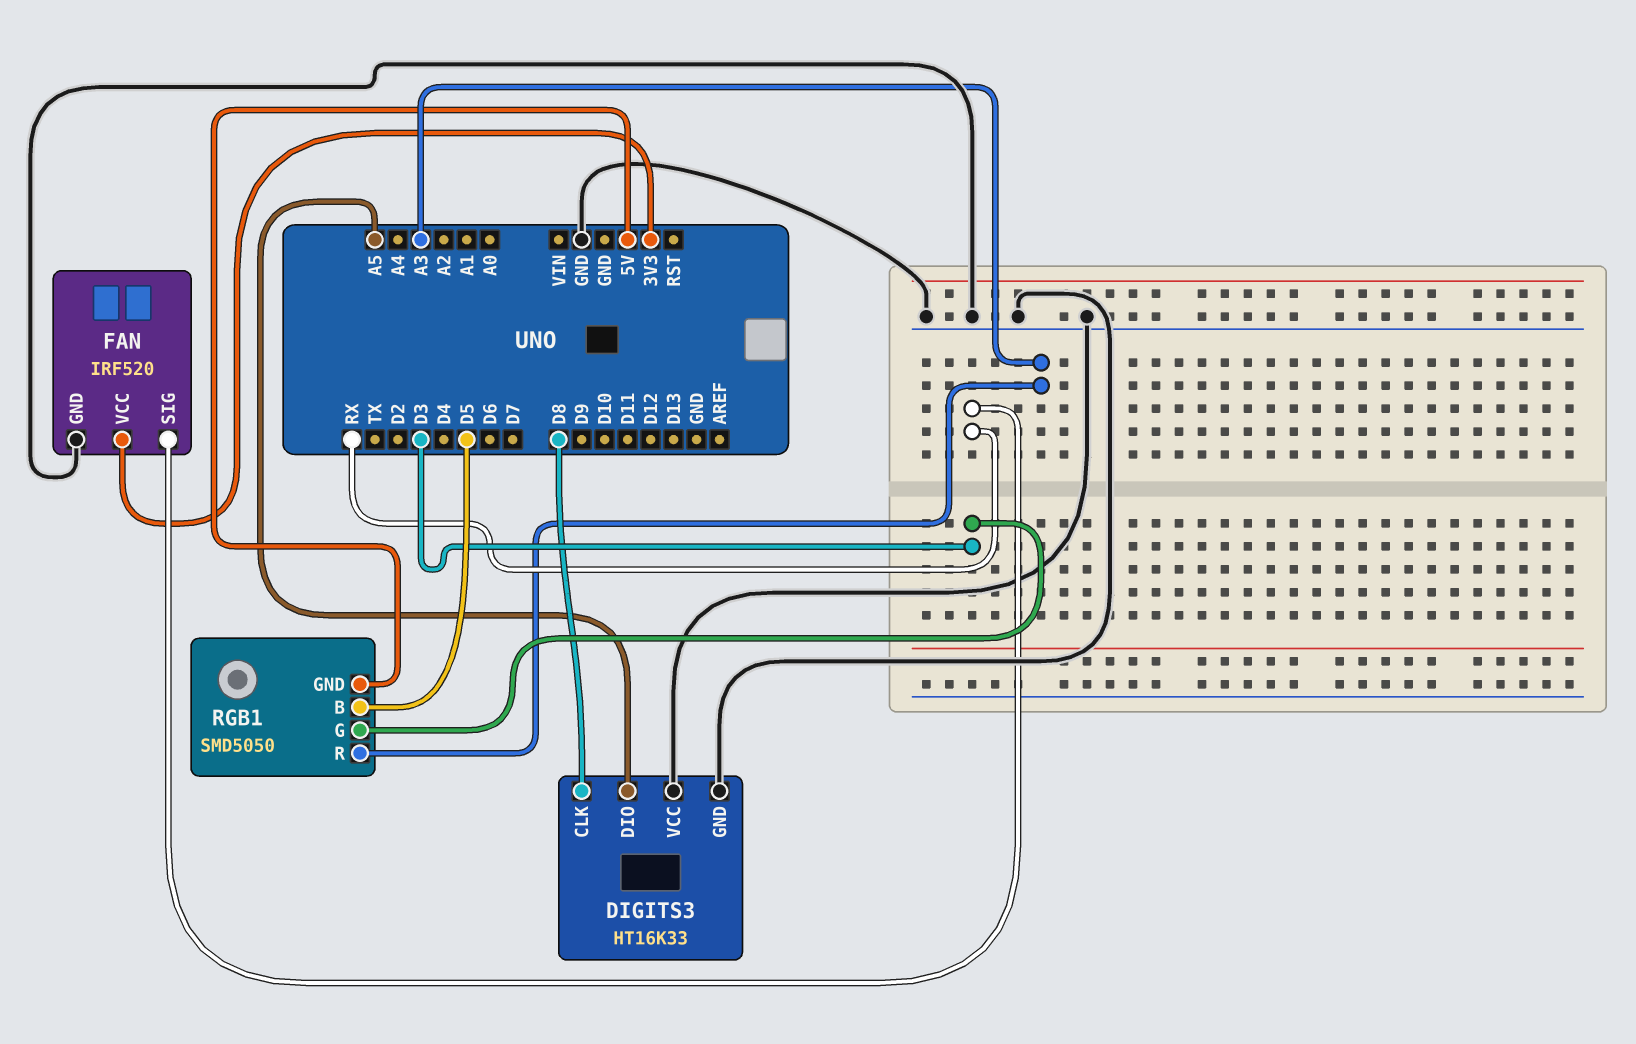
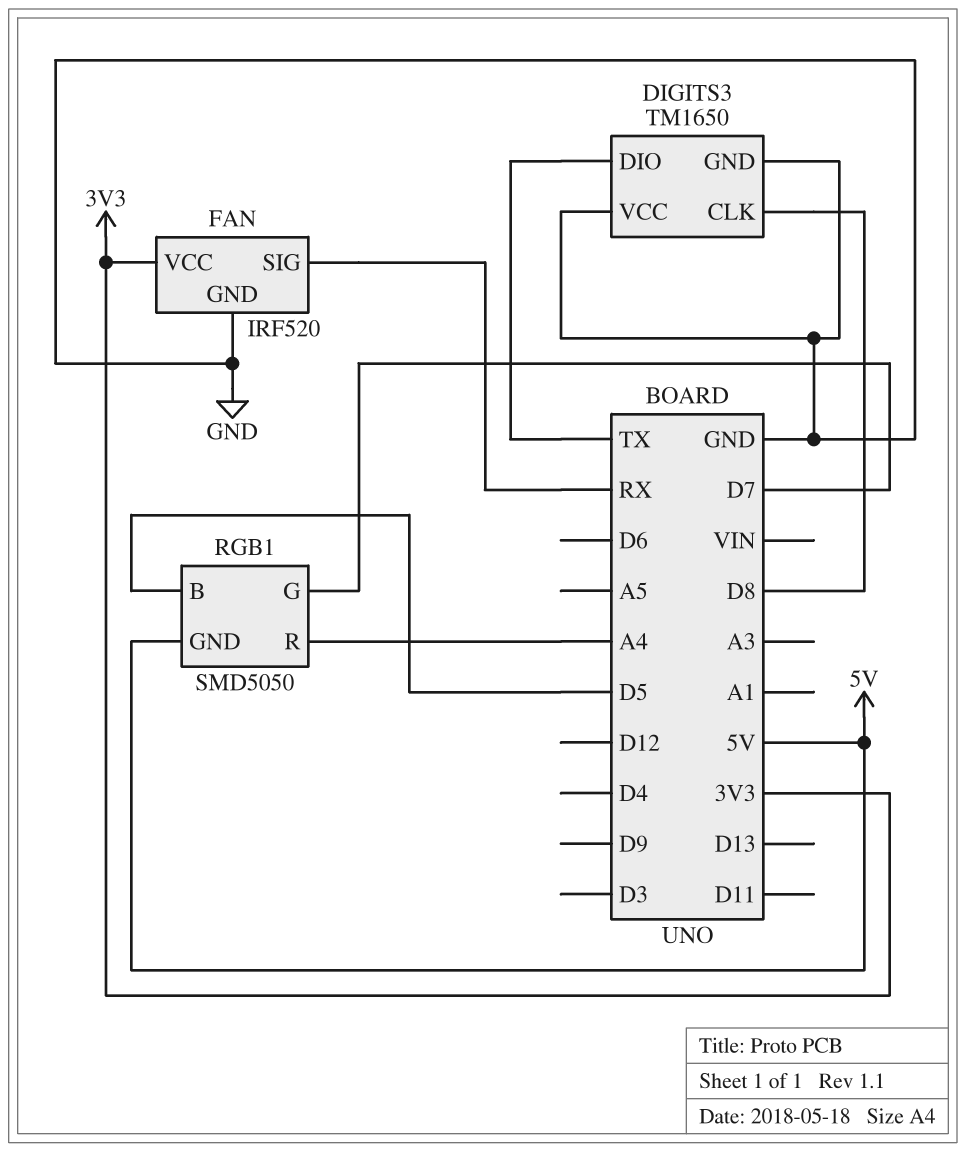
DIGITS3: HT16K33 -> TM1650
DIGITS3 pin DIO: A5 -> TX
RGB1 pin G: D3 -> D7
RGB1 pin R: A3 -> A4

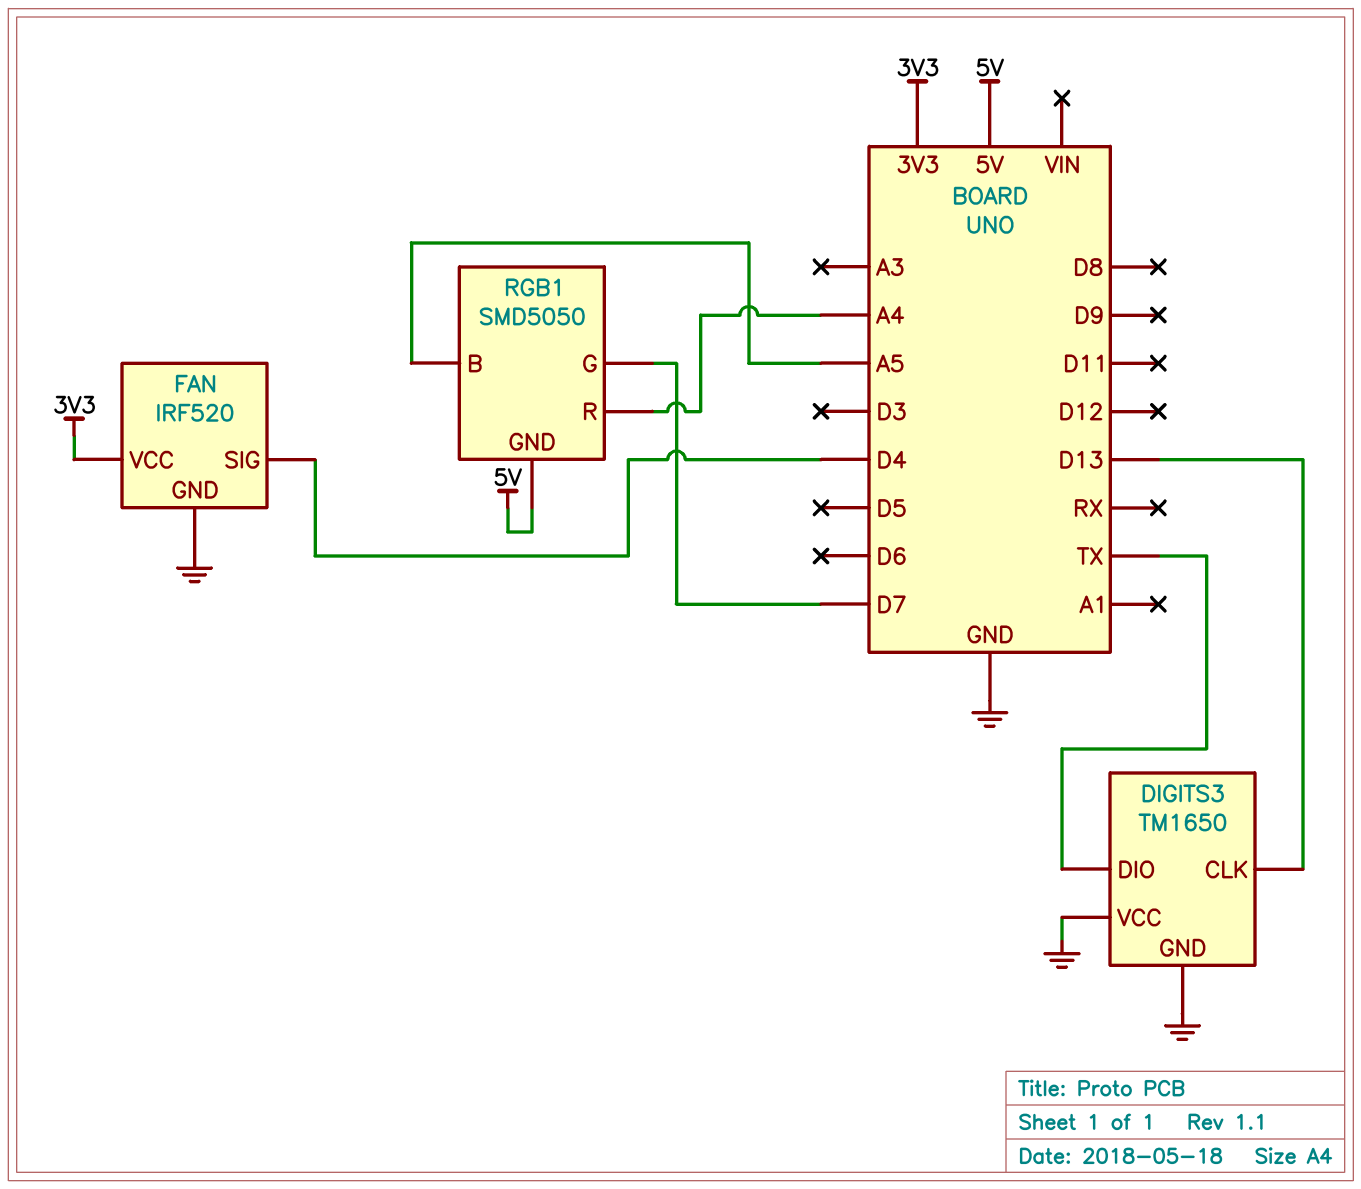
DIGITS3 pin CLK: D8 -> D13
FAN pin SIG: RX -> D4
RGB1 pin B: D5 -> A5

